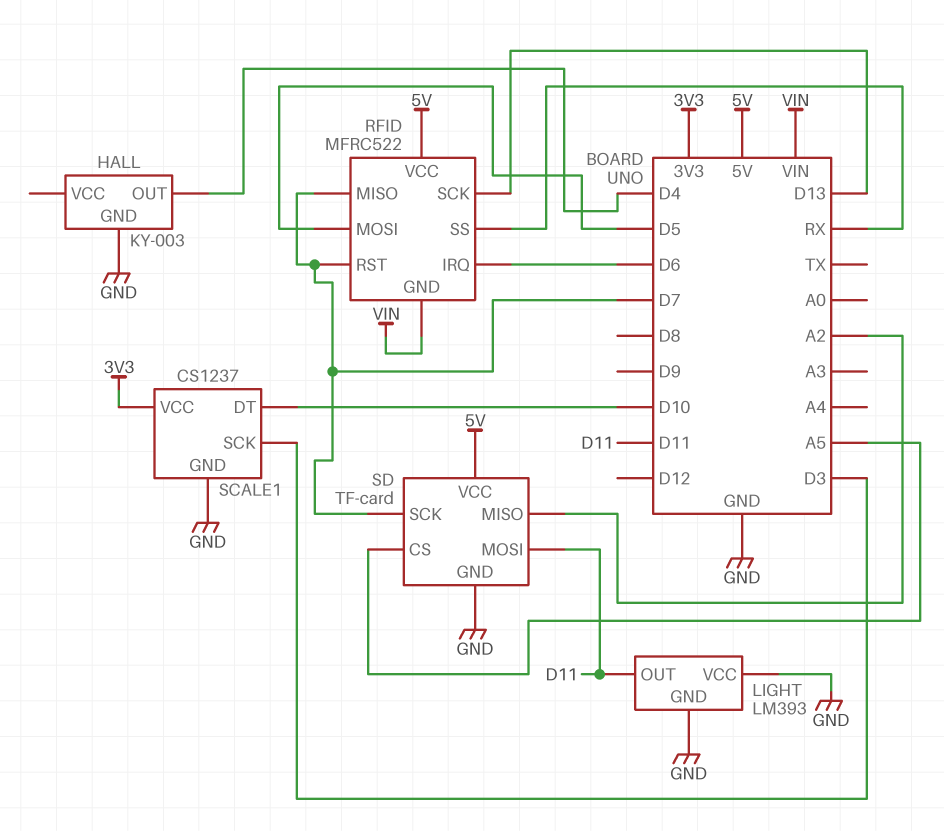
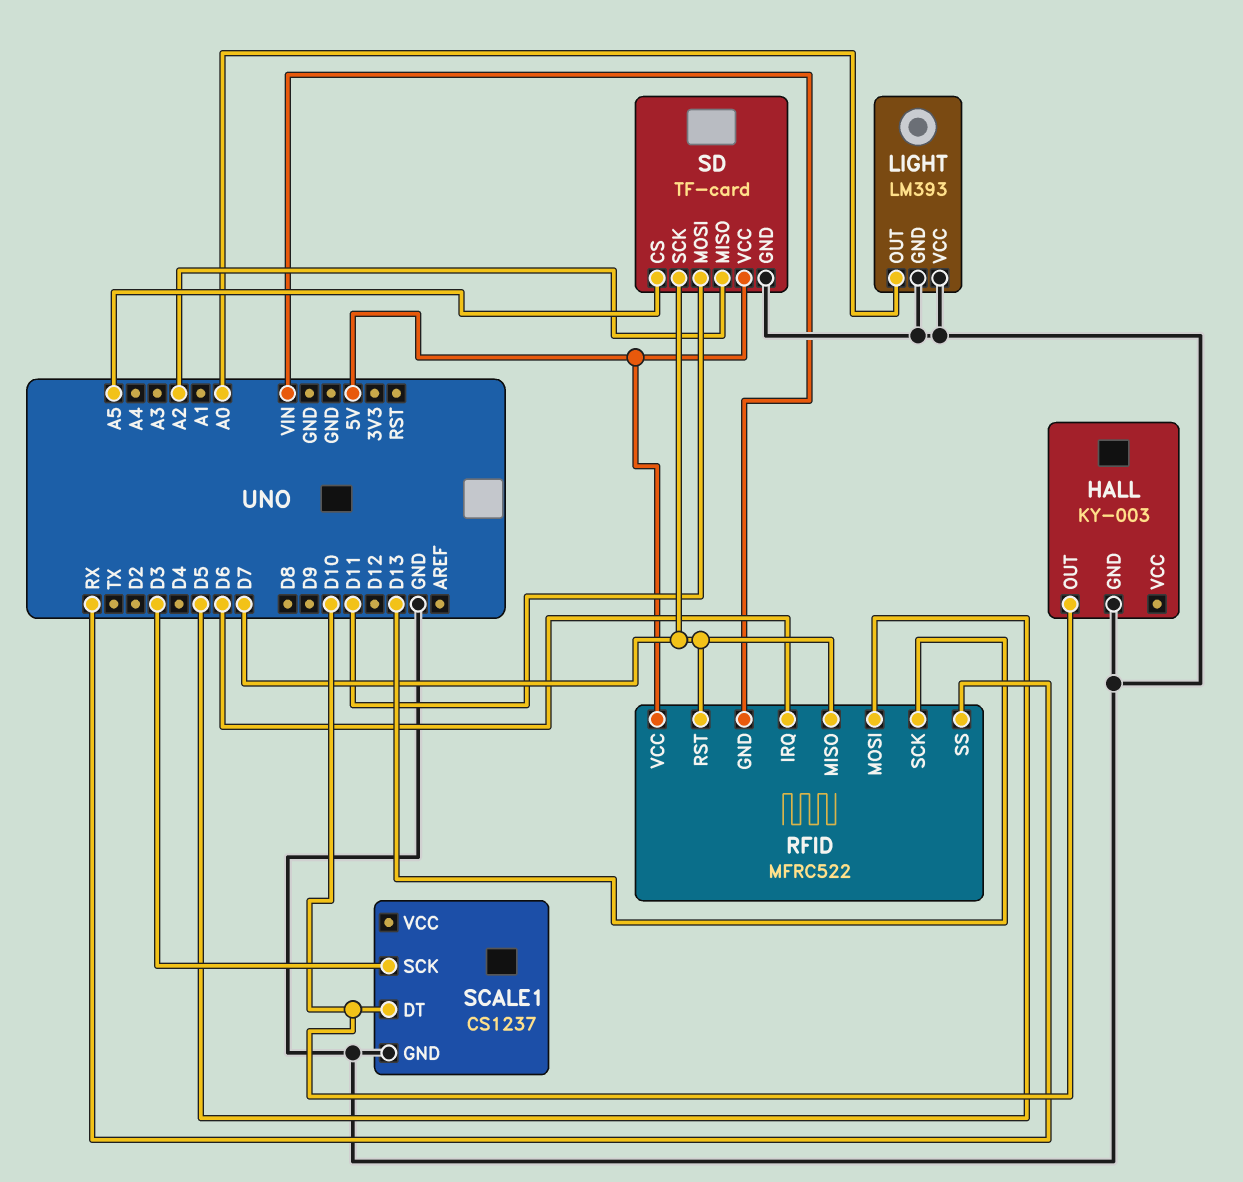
HALL pin OUT: D4 -> D10
LIGHT pin OUT: D11 -> A0
SCALE1 pin VCC: 3V3 -> none

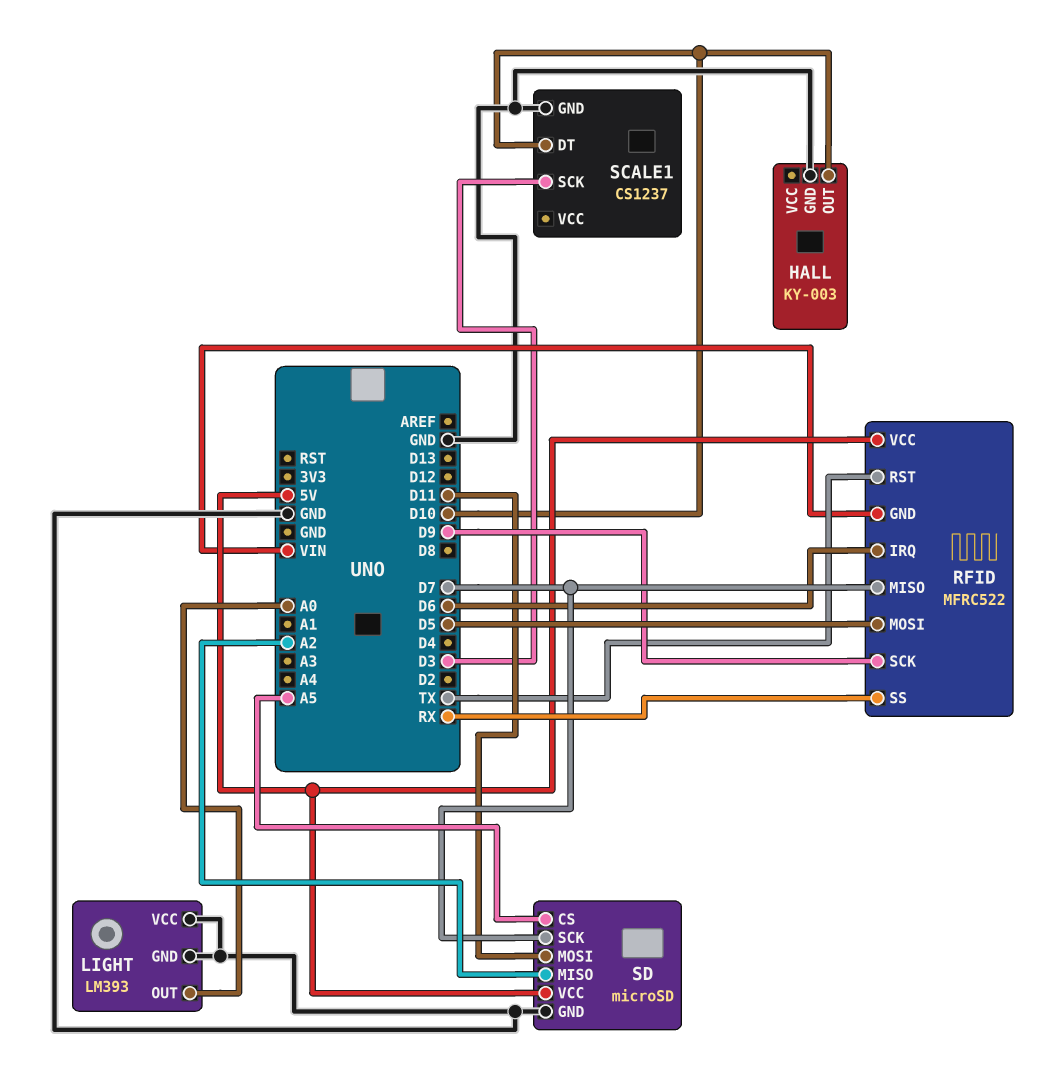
RFID pin RST: D7 -> TX
RFID pin SCK: D13 -> D9
SD: TF-card -> microSD

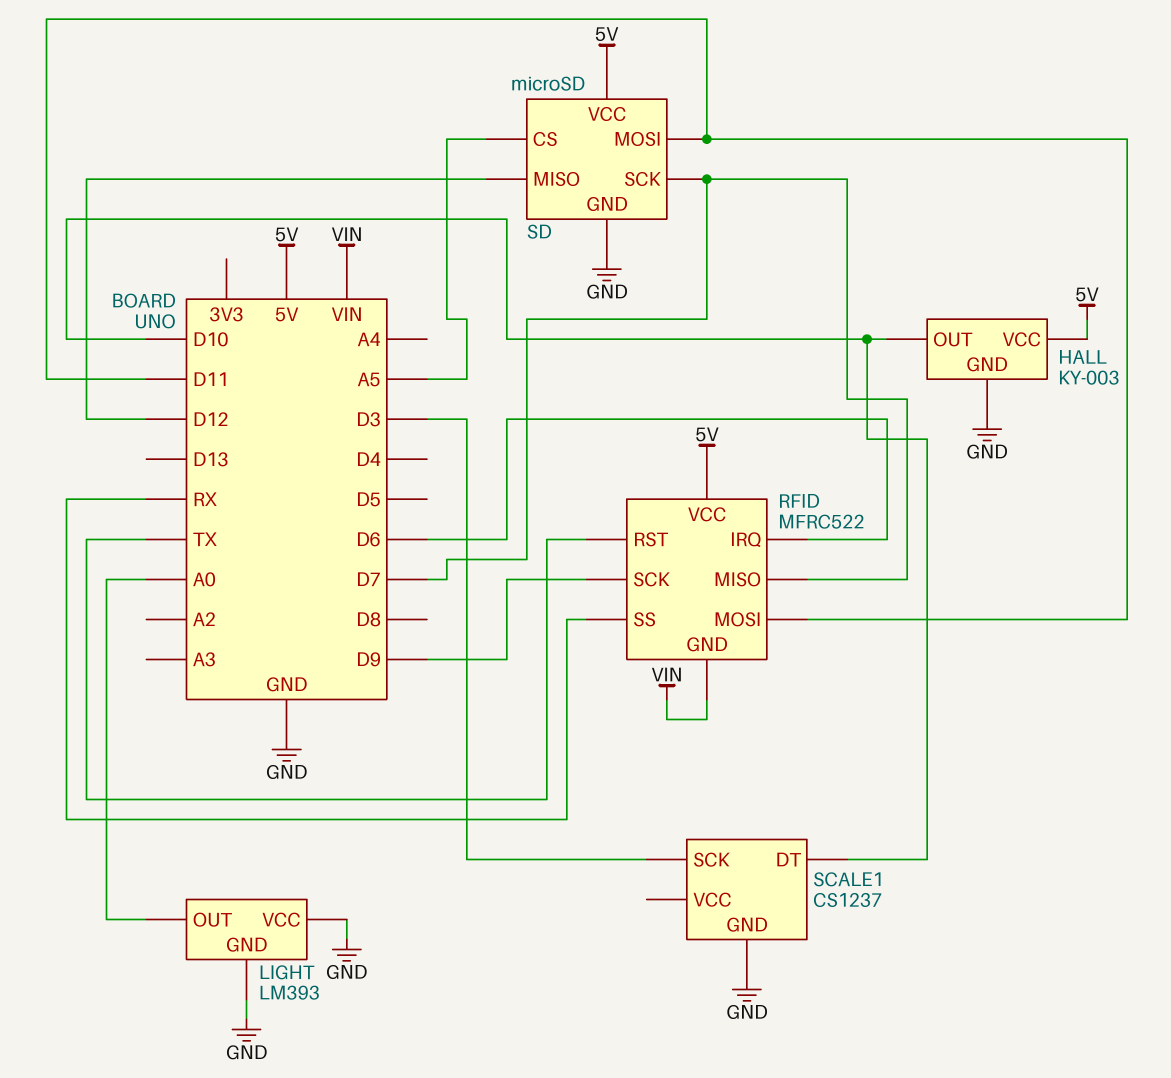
HALL pin VCC: none -> 5V
RFID pin MOSI: D5 -> D11
SD pin MISO: A2 -> D12

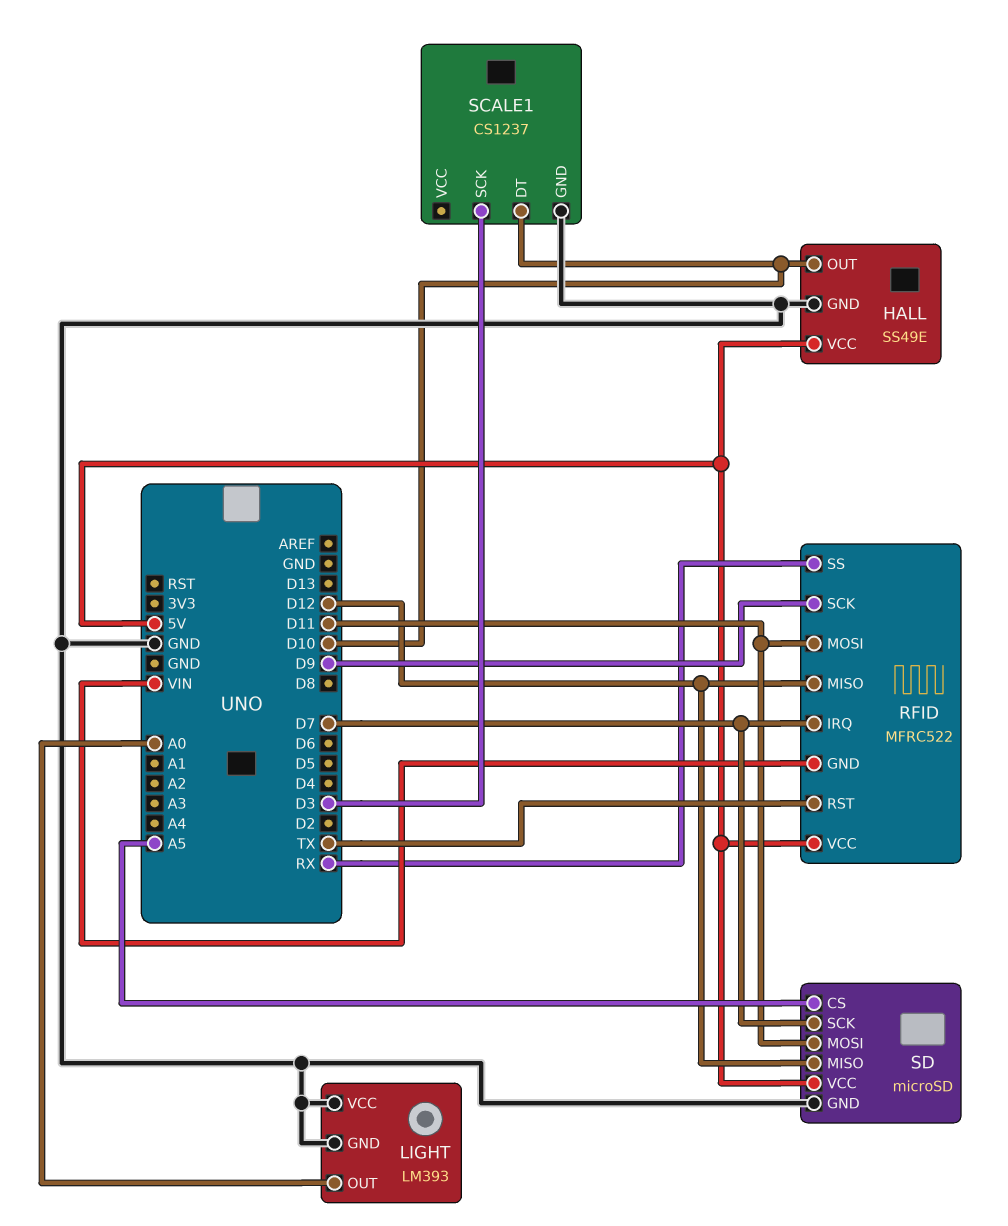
HALL: KY-003 -> SS49E
RFID pin IRQ: D6 -> D7
RFID pin MISO: D7 -> D12

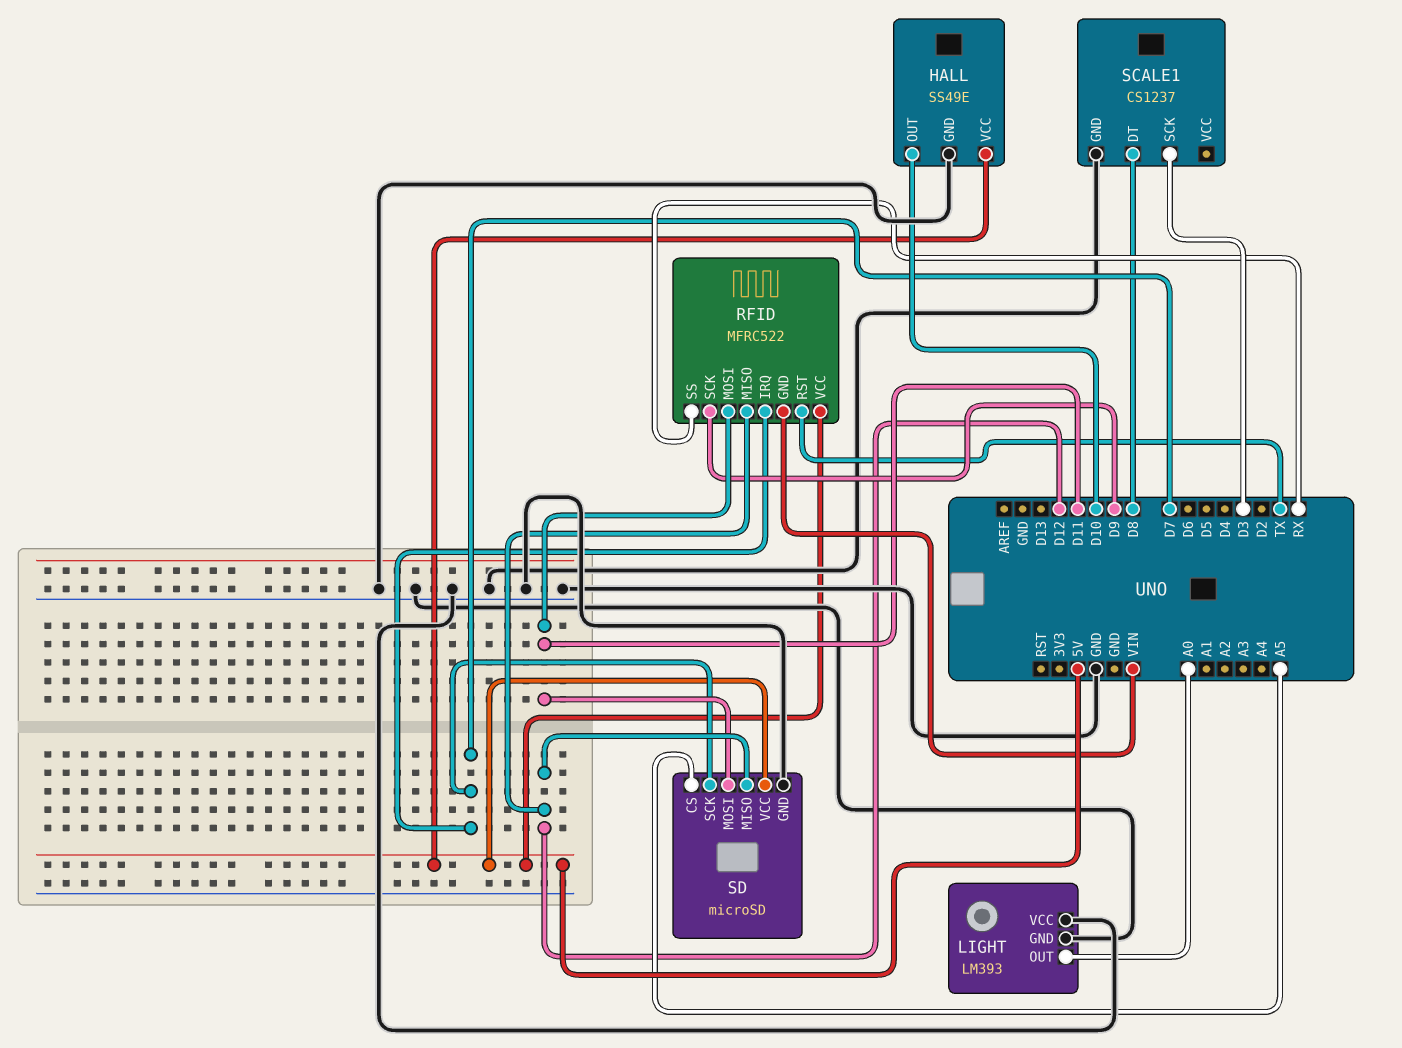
SCALE1 pin DT: D10 -> D8

